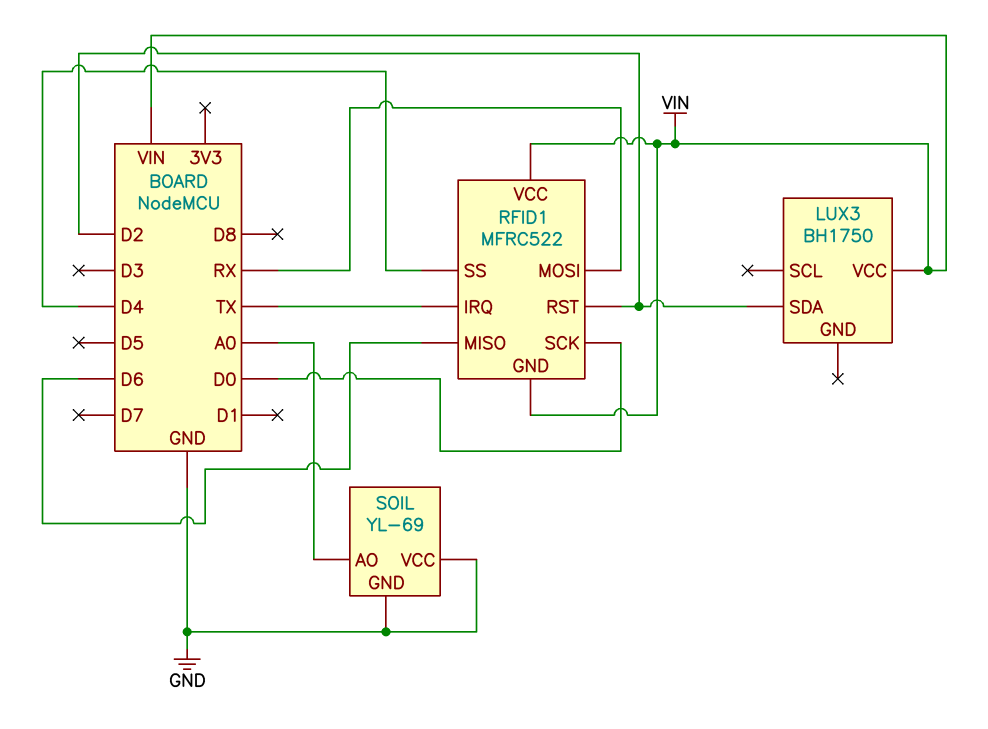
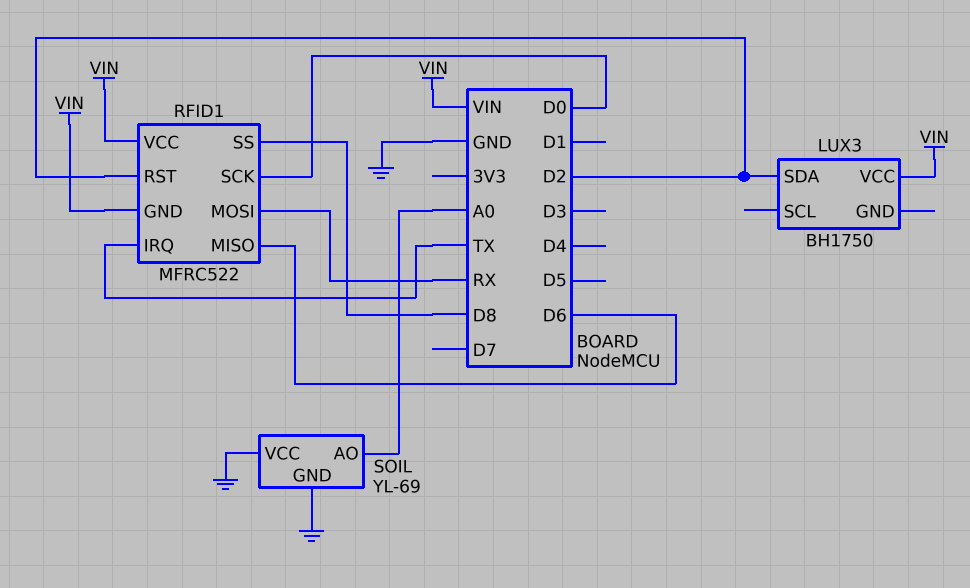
RFID1 pin SS: D4 -> D8

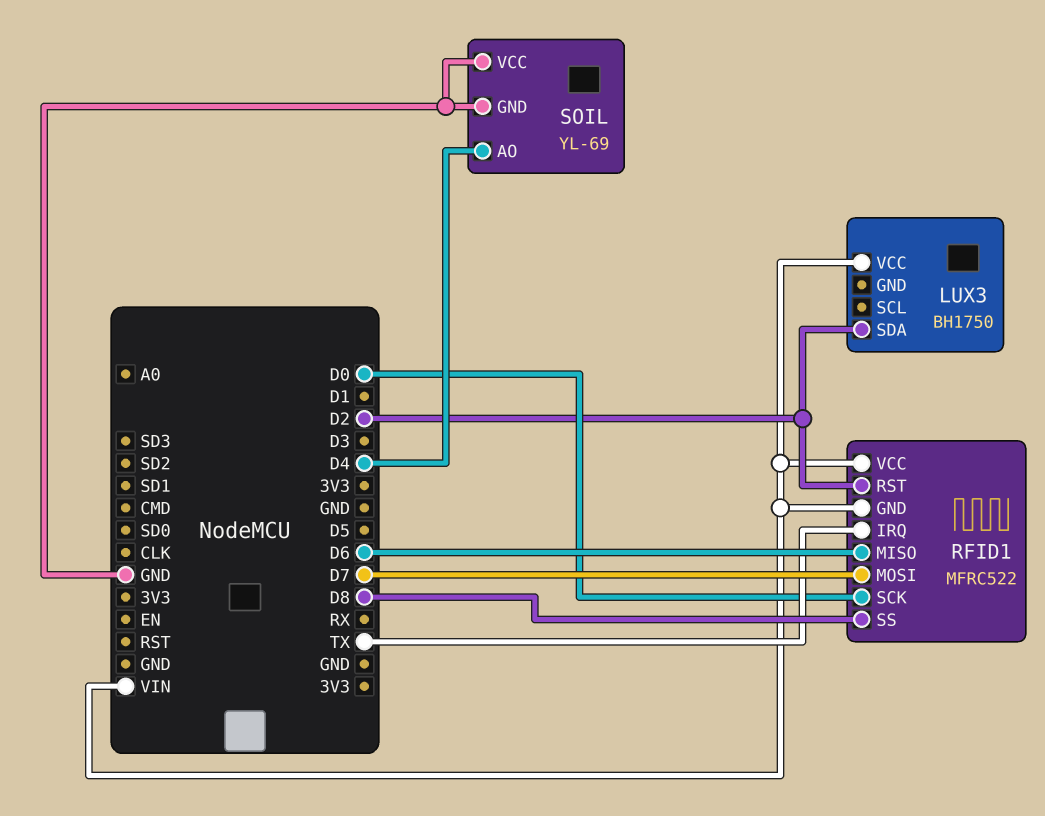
RFID1 pin MOSI: RX -> D7
SOIL pin AO: A0 -> D4

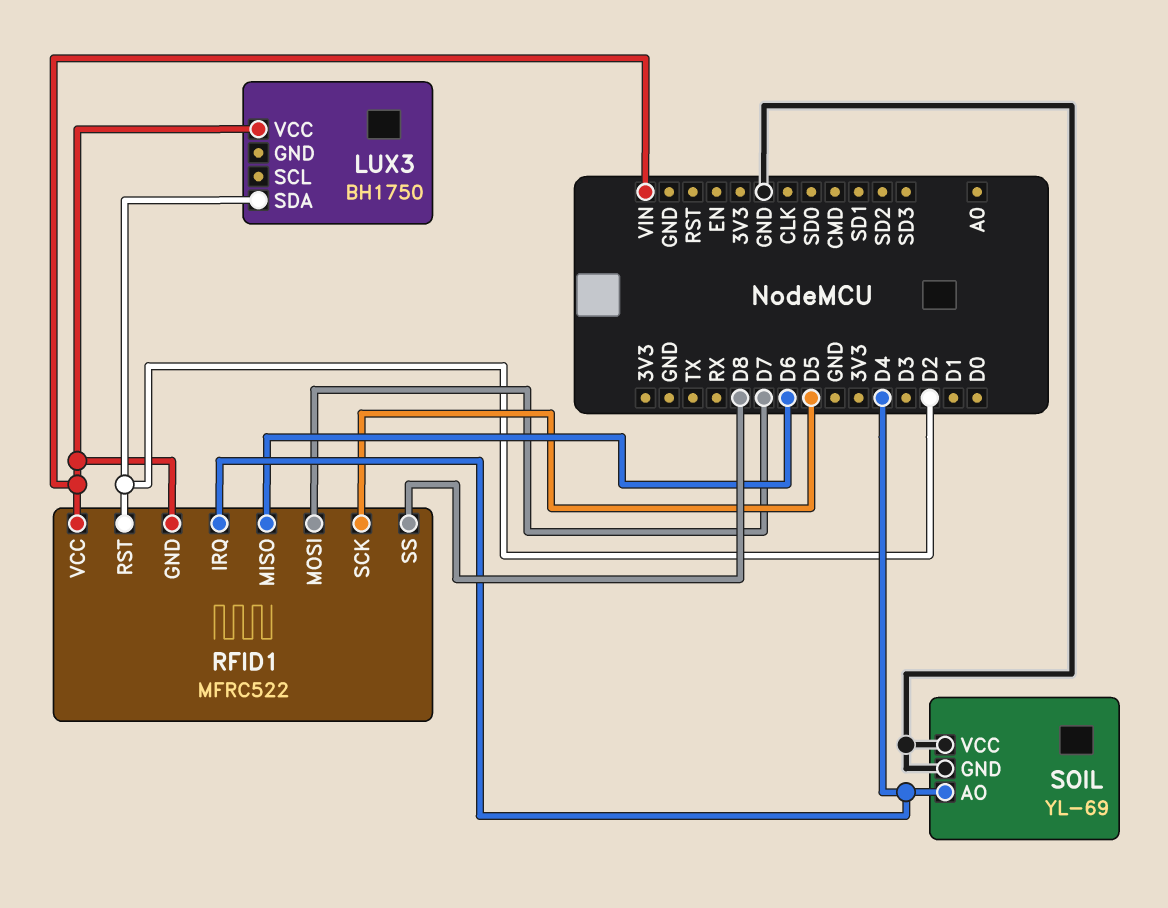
RFID1 pin IRQ: TX -> D4
RFID1 pin SCK: D0 -> D5

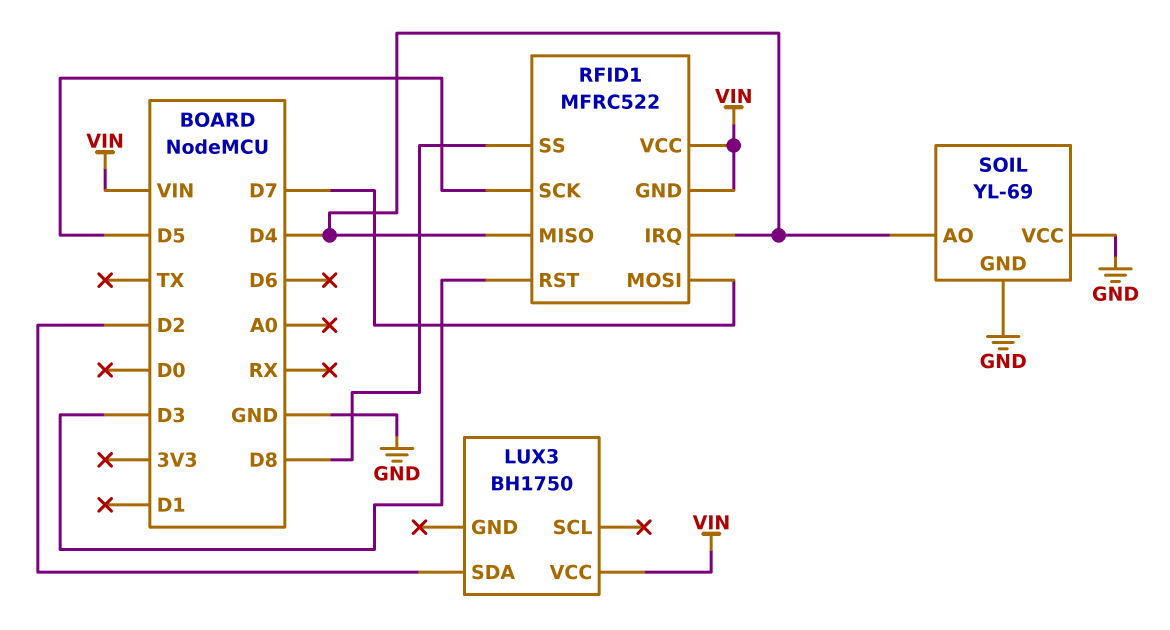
RFID1 pin MISO: D6 -> D4
RFID1 pin RST: D2 -> D3

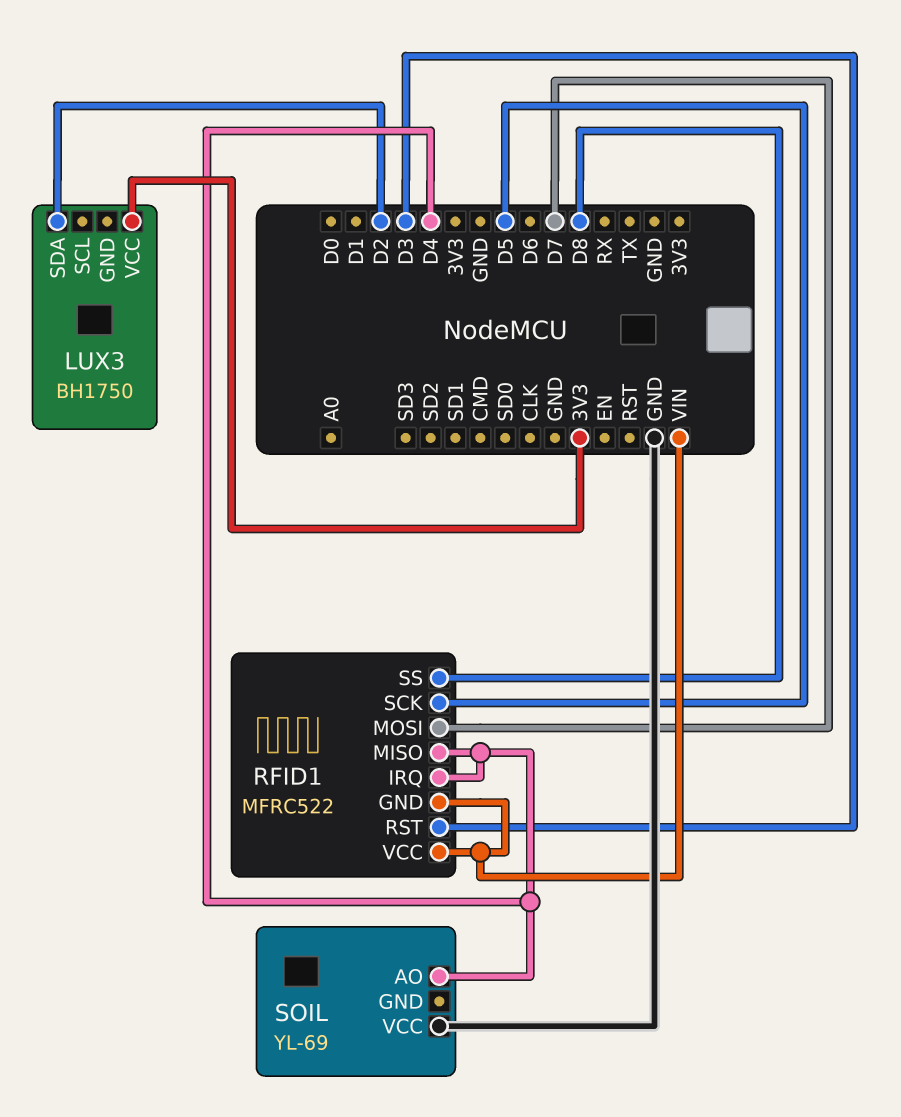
LUX3 pin VCC: VIN -> 3V3
SOIL pin GND: GND -> none

